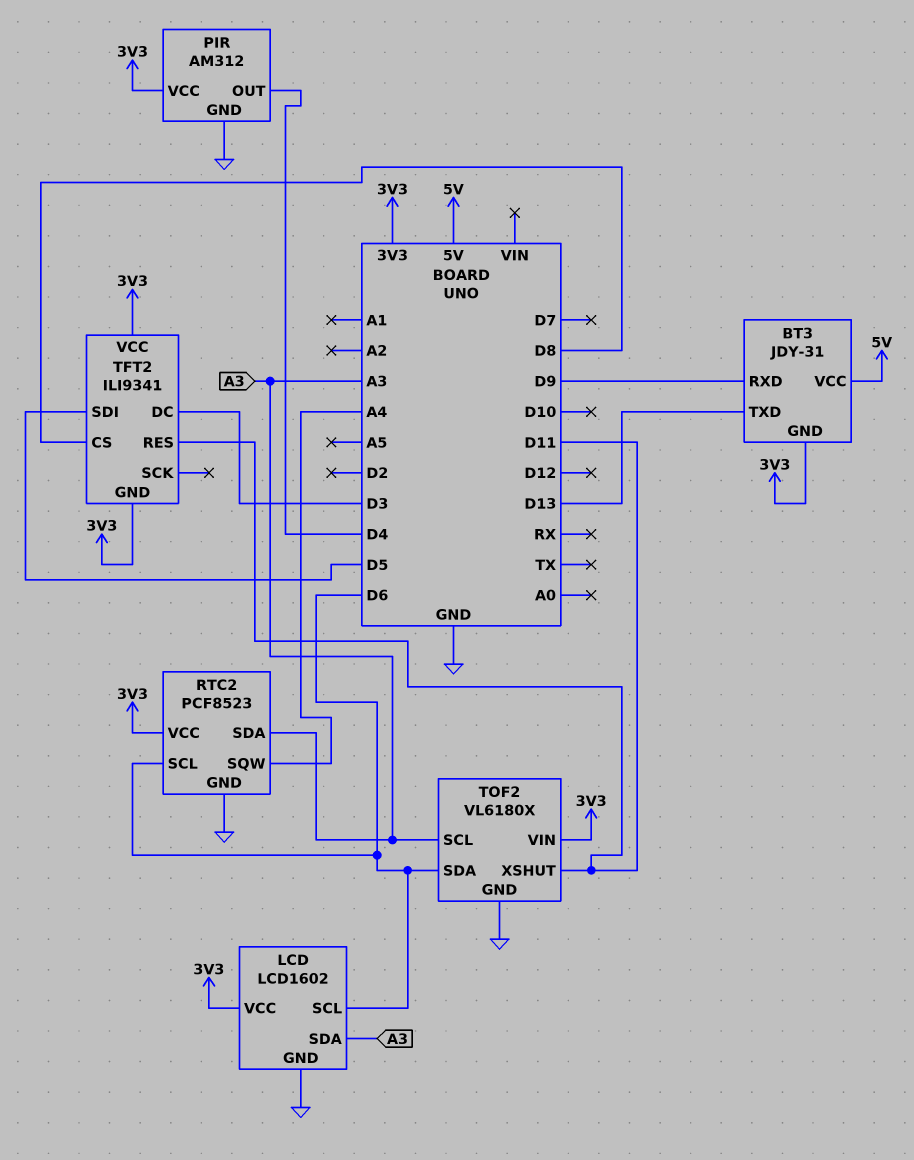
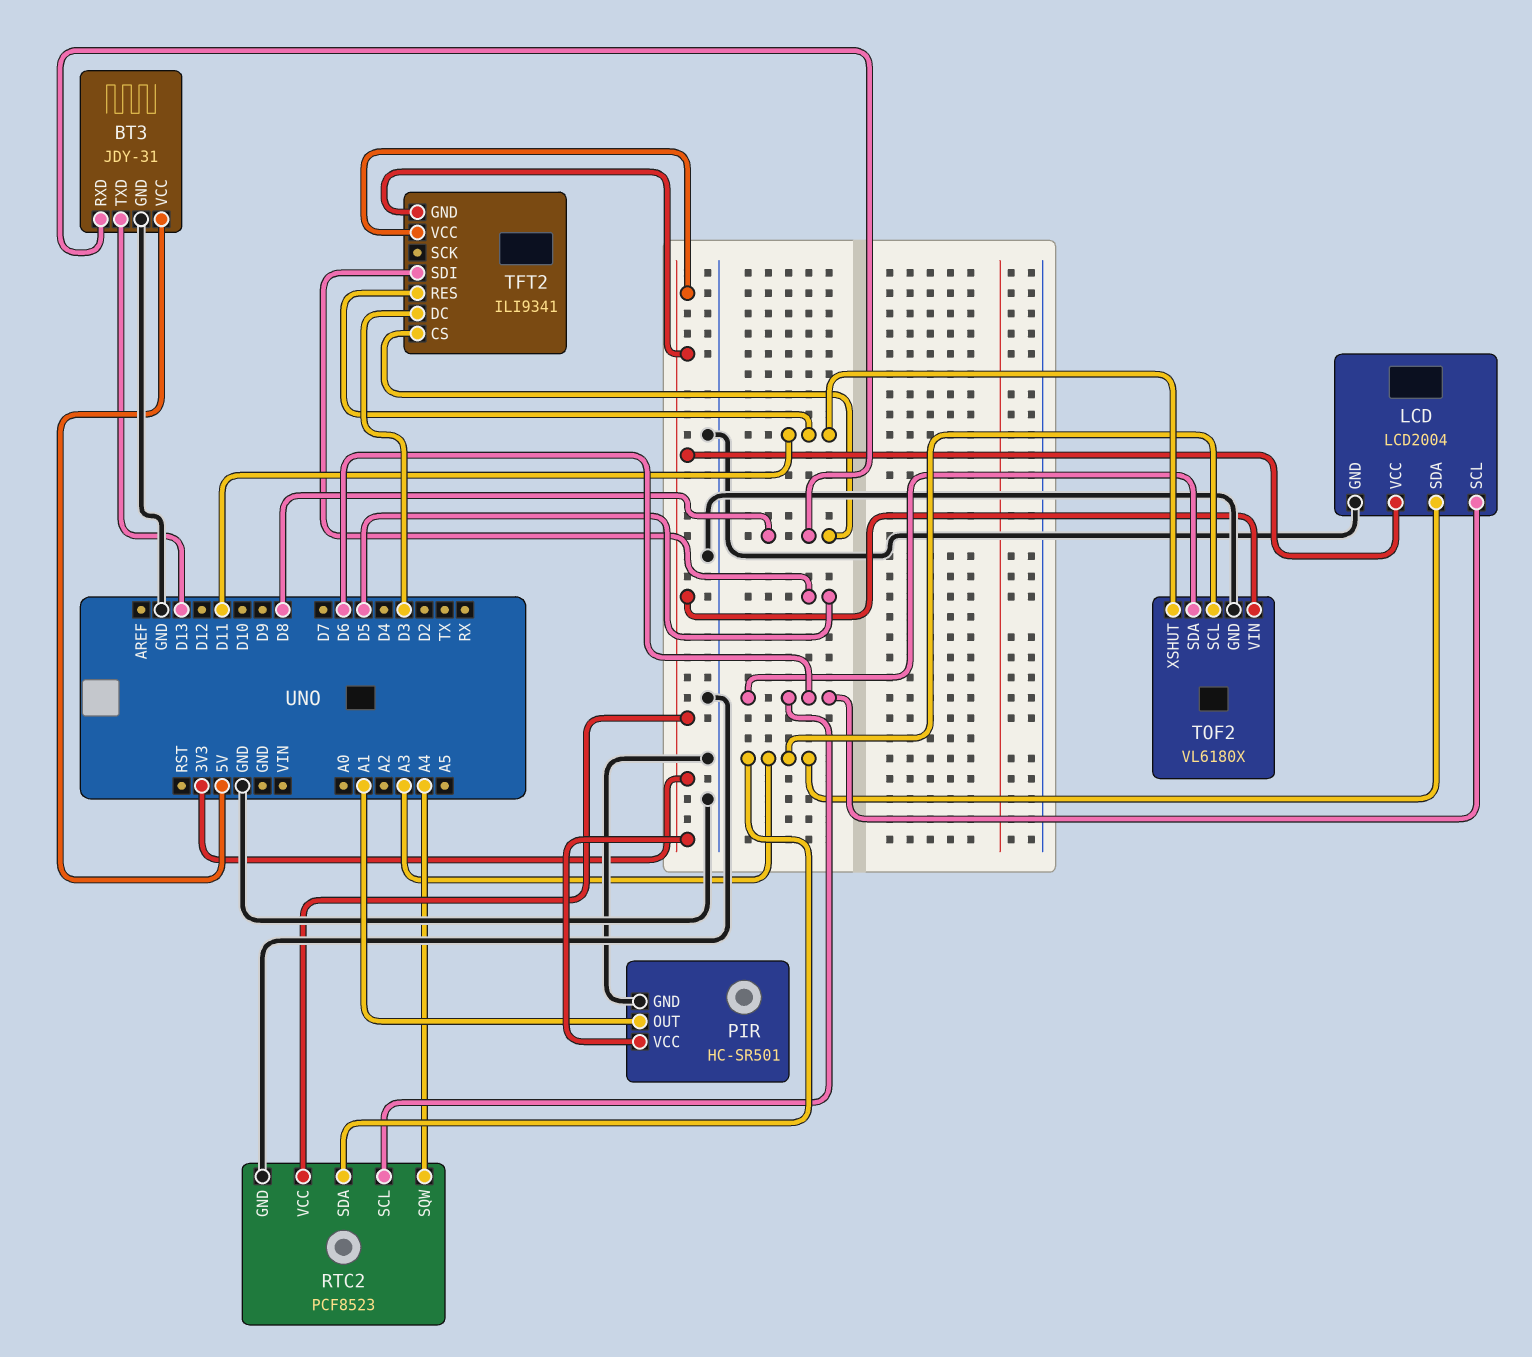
BT3 pin GND: 3V3 -> GND
BT3 pin RXD: D9 -> D8
LCD: LCD1602 -> LCD2004
PIR: AM312 -> HC-SR501
PIR pin OUT: D4 -> A1

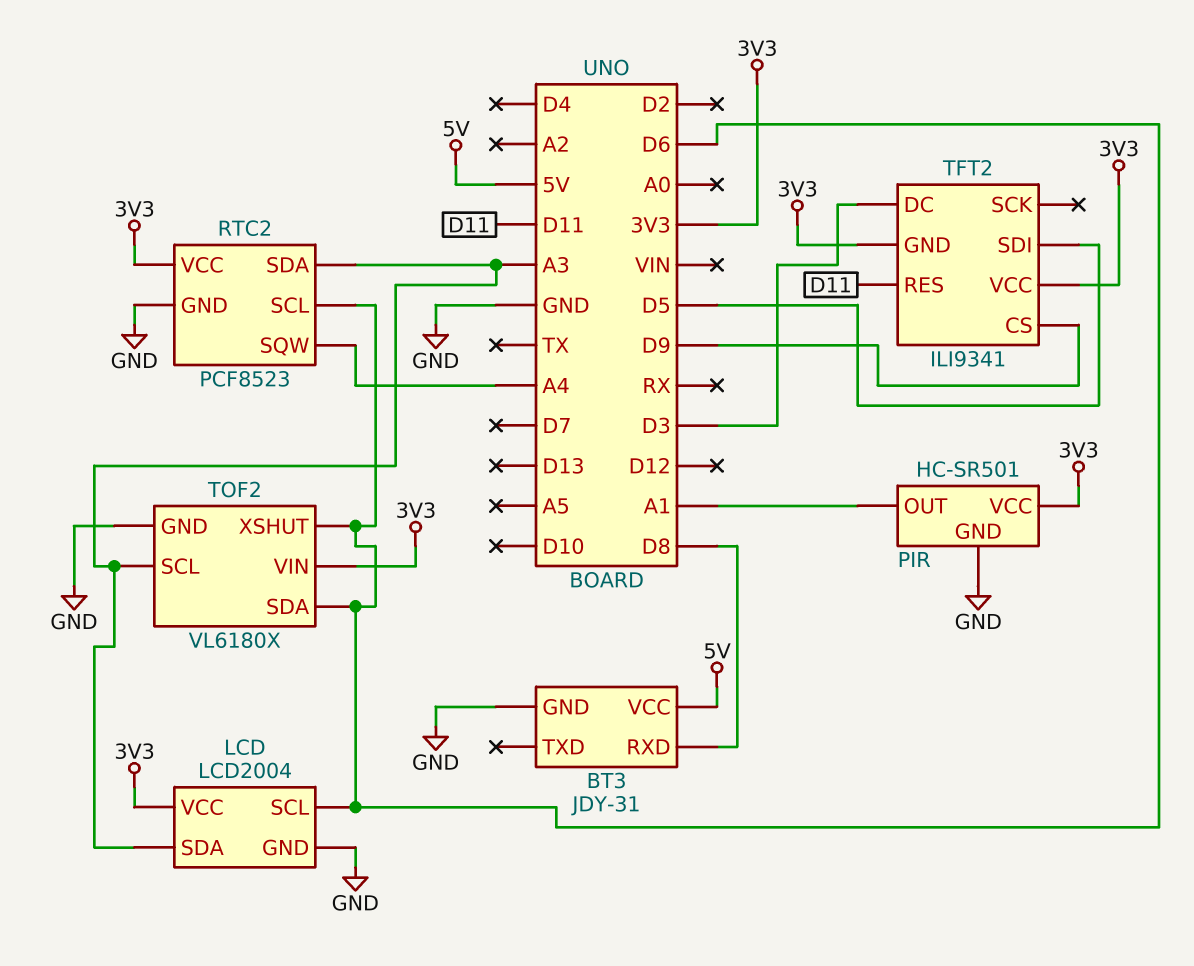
BT3 pin TXD: D13 -> none
TFT2 pin CS: D8 -> D9
TOF2 pin XSHUT: D11 -> D6

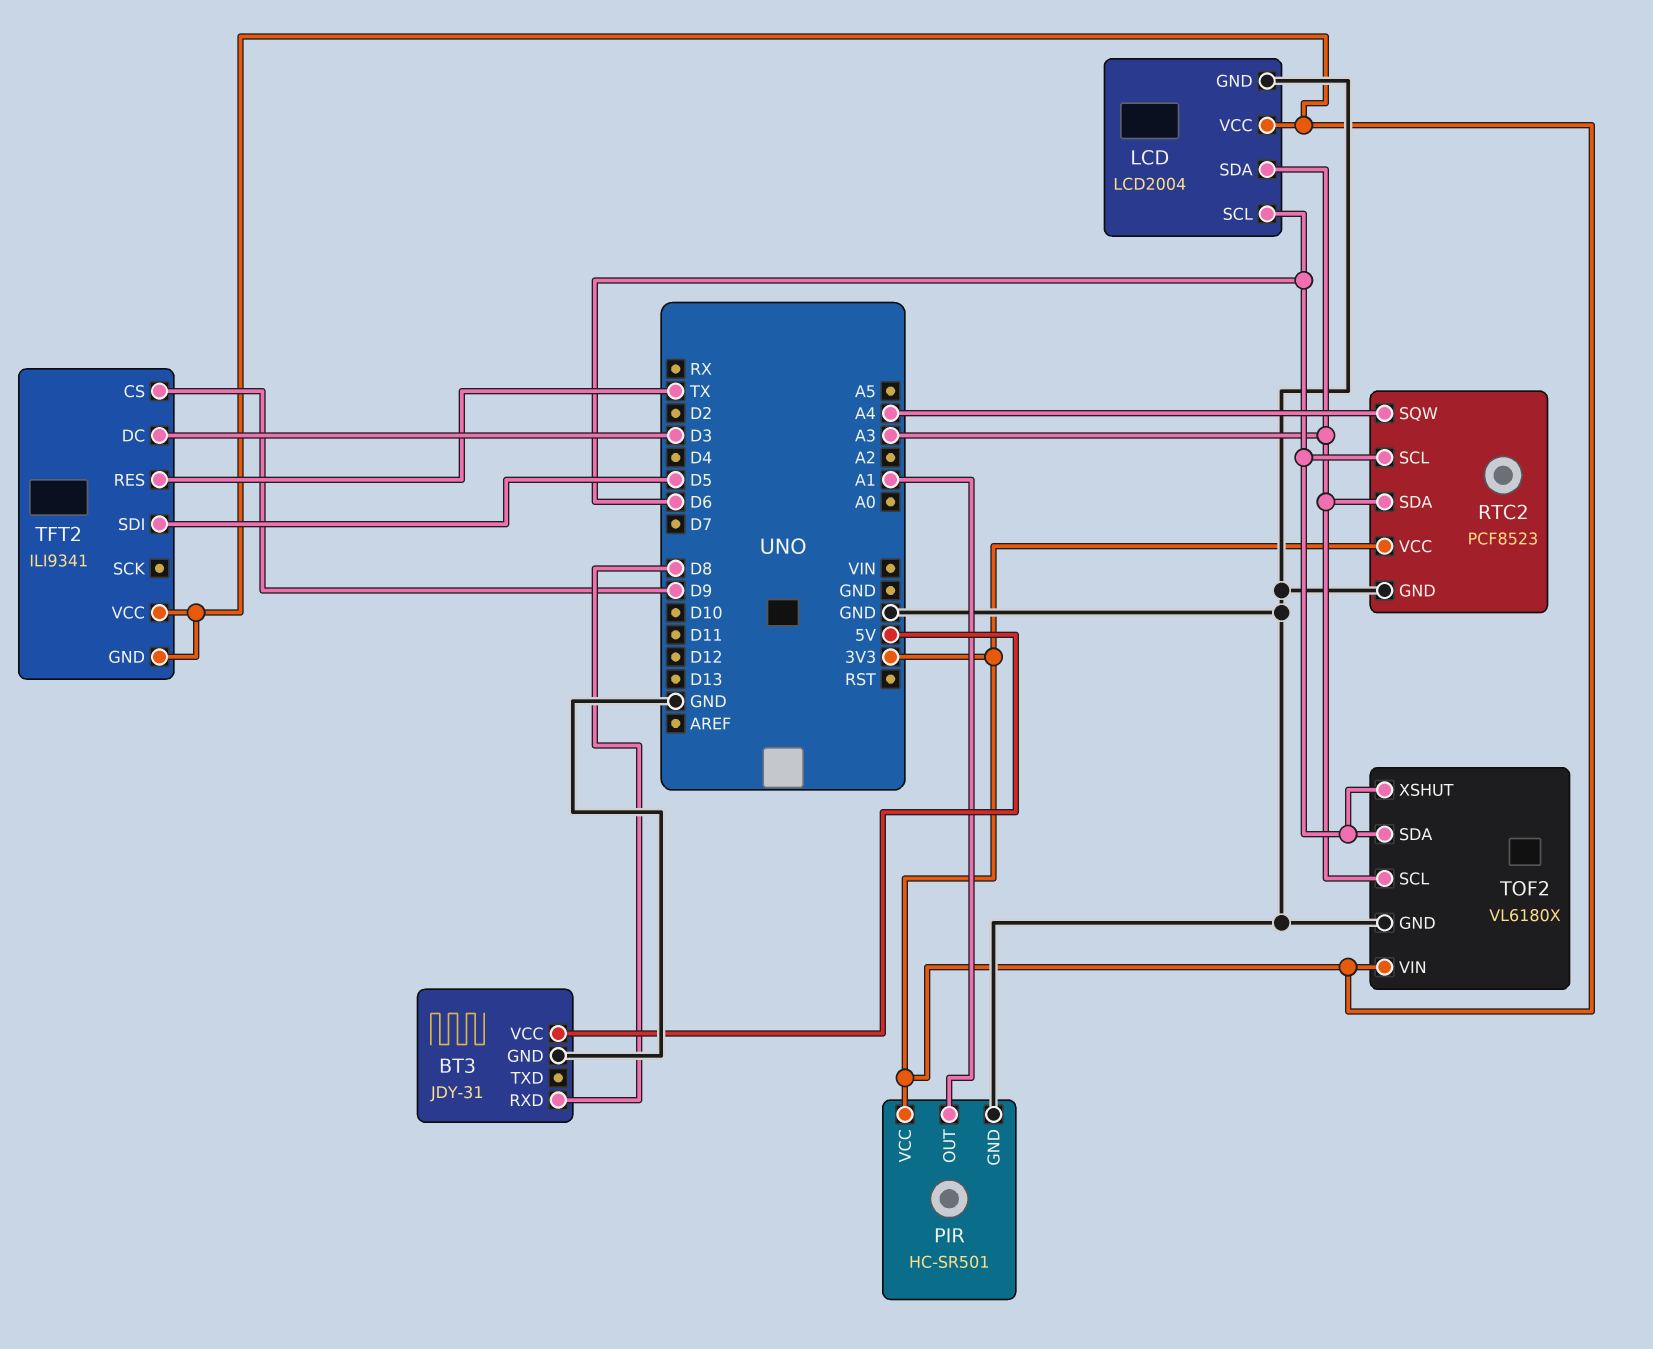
TFT2 pin RES: D11 -> TX

